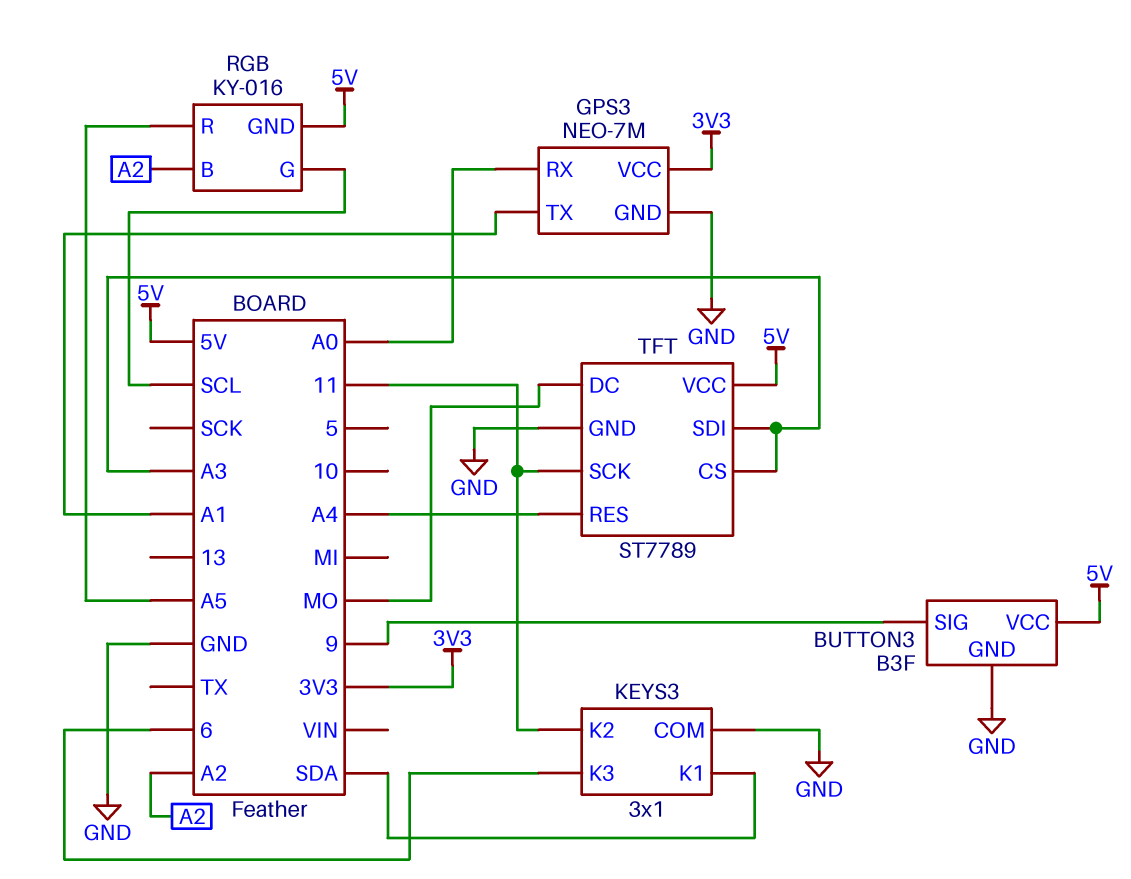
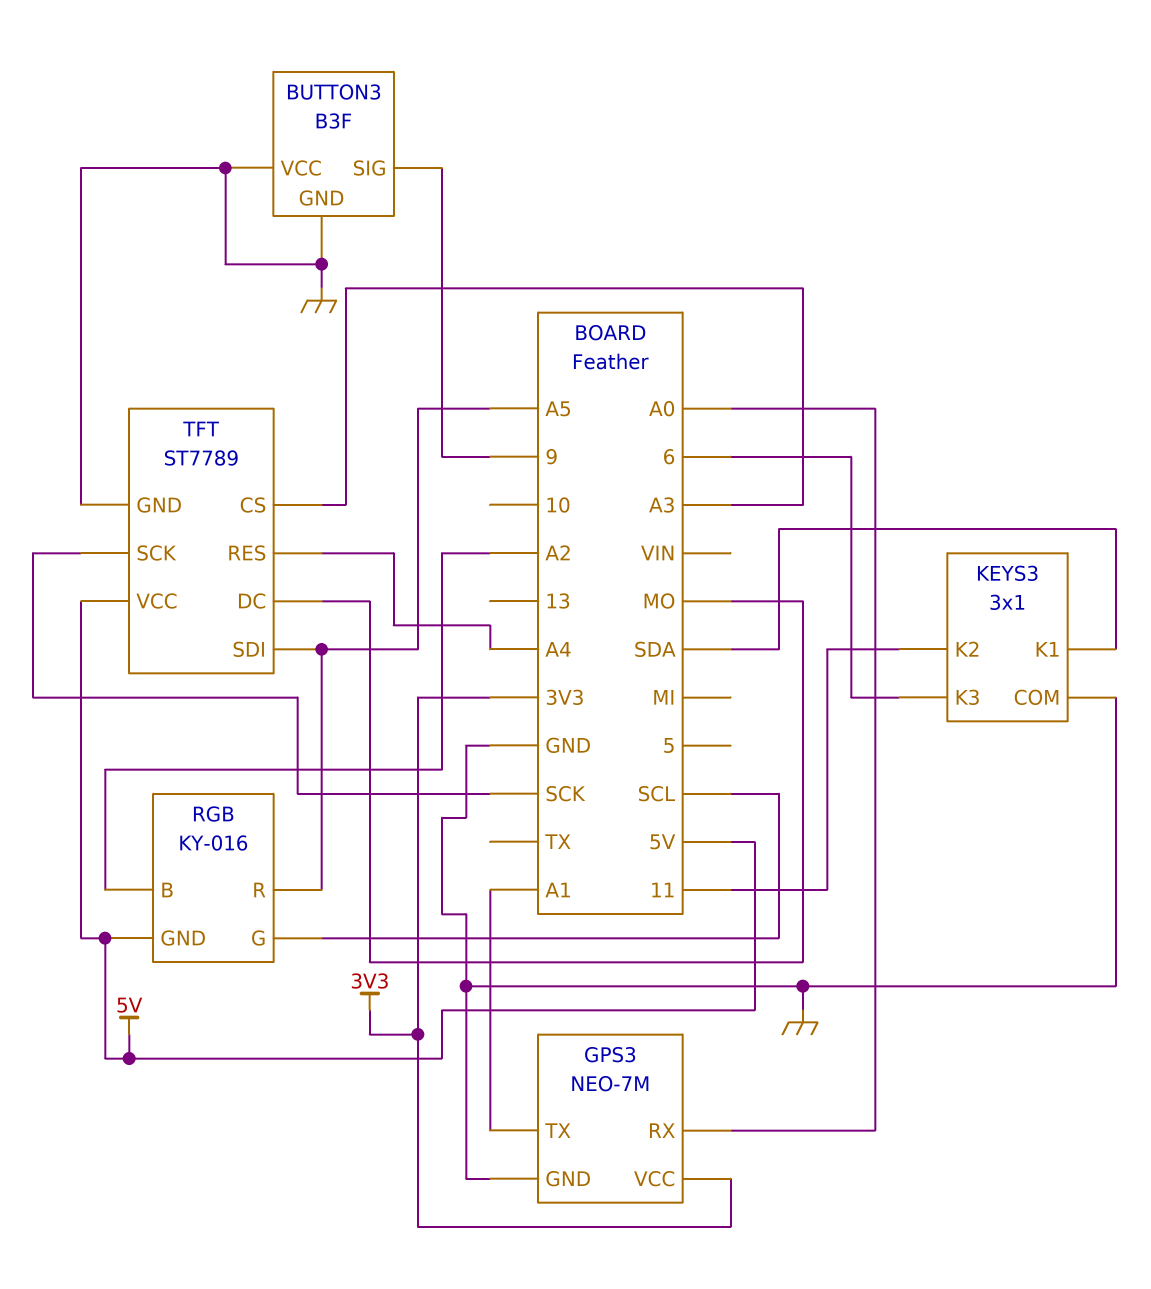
BUTTON3 pin VCC: 5V -> GND
TFT pin SCK: 11 -> SCK
TFT pin SDI: A3 -> A5

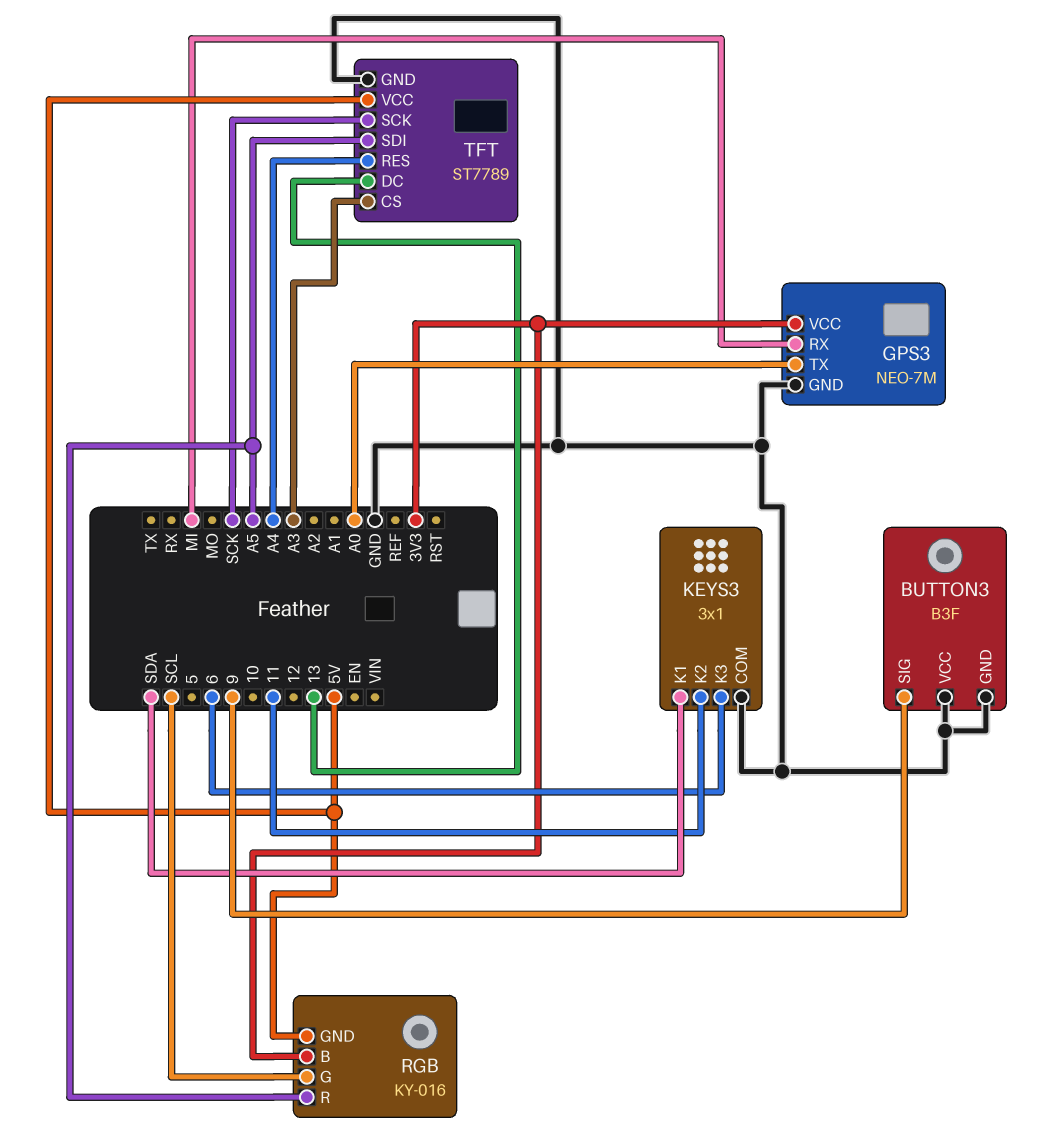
GPS3 pin RX: A0 -> MI
GPS3 pin TX: A1 -> A0
RGB pin B: A2 -> 3V3
TFT pin DC: MO -> 13

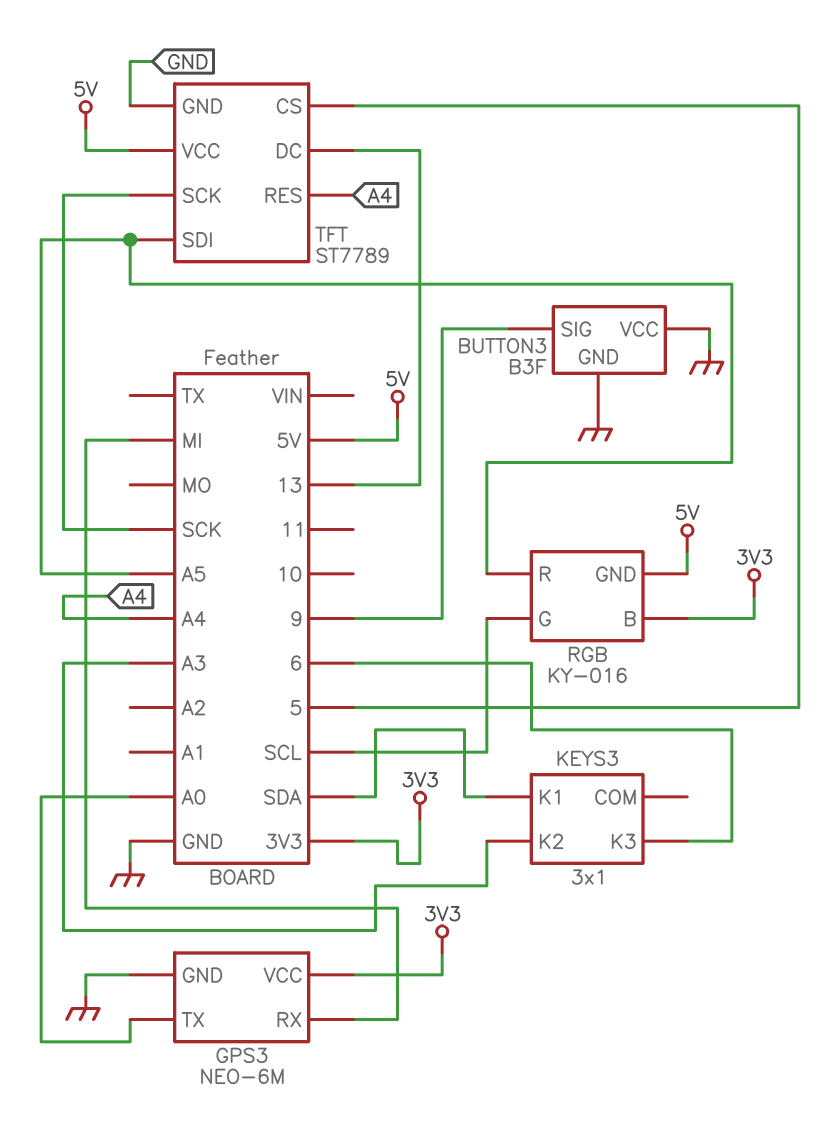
GPS3: NEO-7M -> NEO-6M
KEYS3 pin COM: GND -> none
KEYS3 pin K2: 11 -> A3
TFT pin CS: A3 -> 5

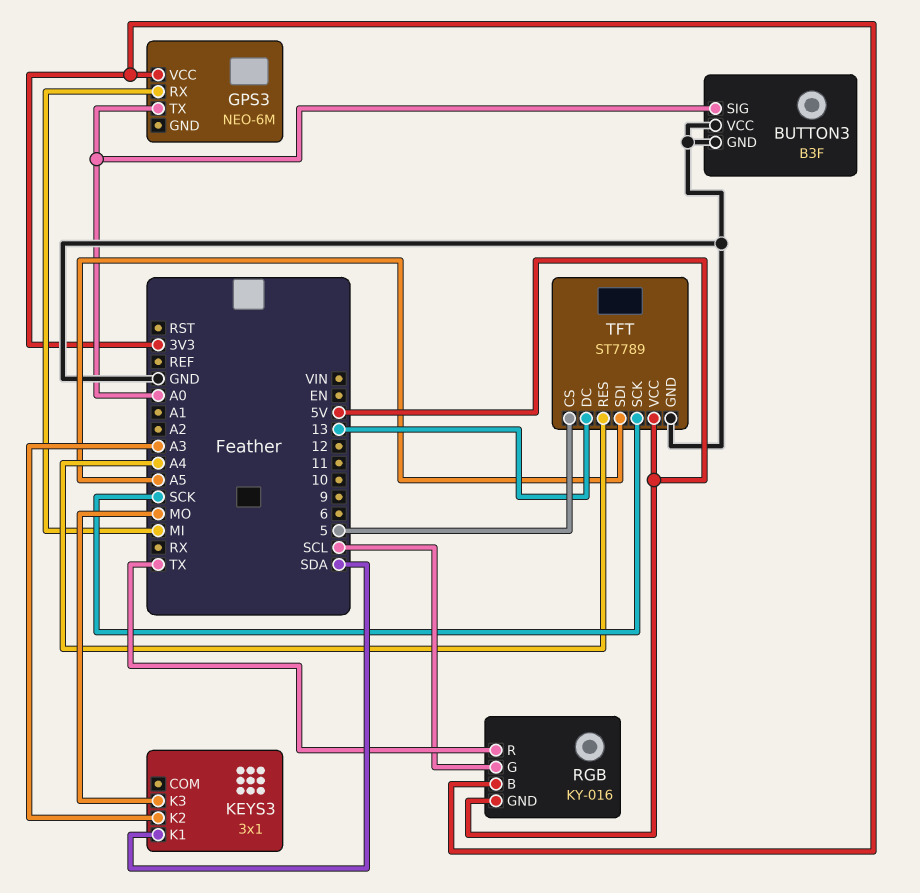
BUTTON3 pin SIG: 9 -> A0
GPS3 pin GND: GND -> none
KEYS3 pin K3: 6 -> MO
RGB pin R: A5 -> TX

